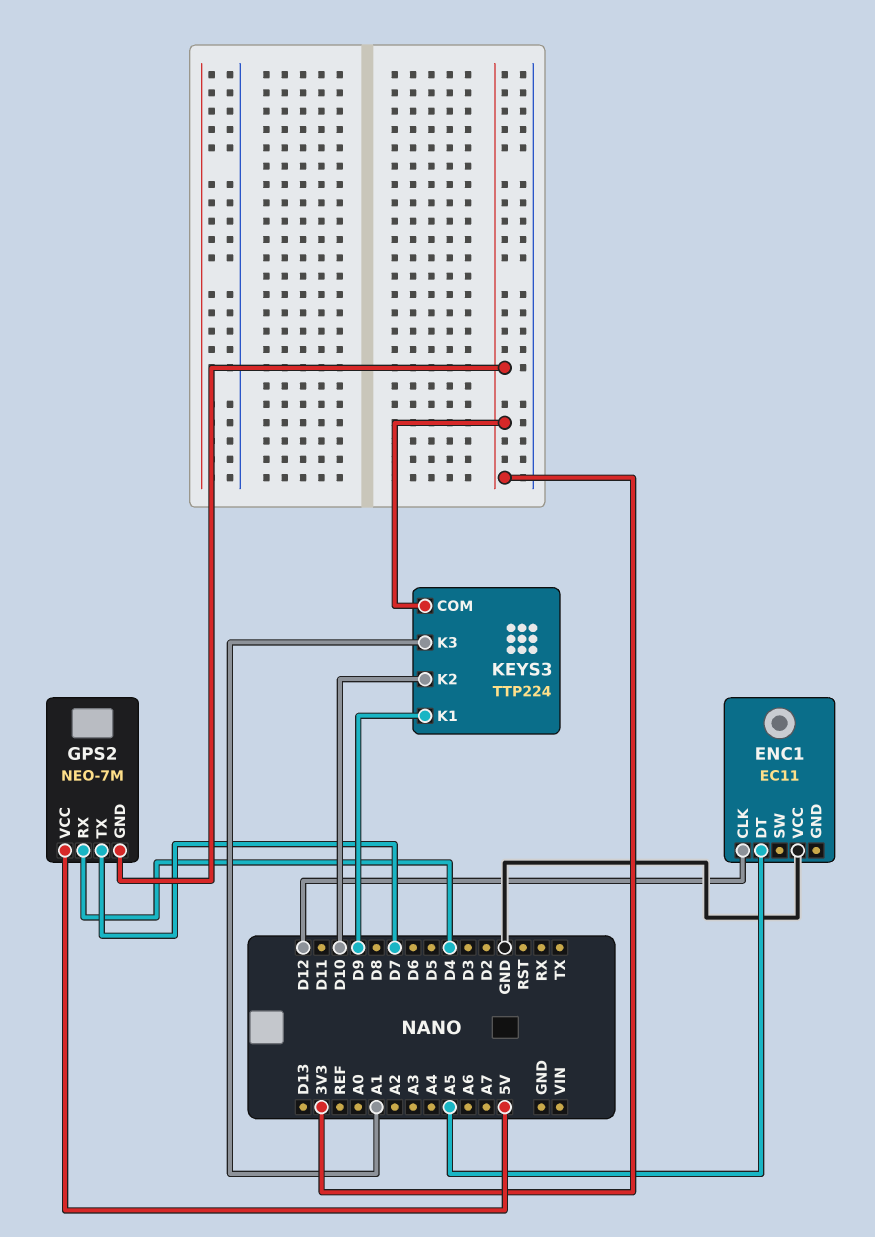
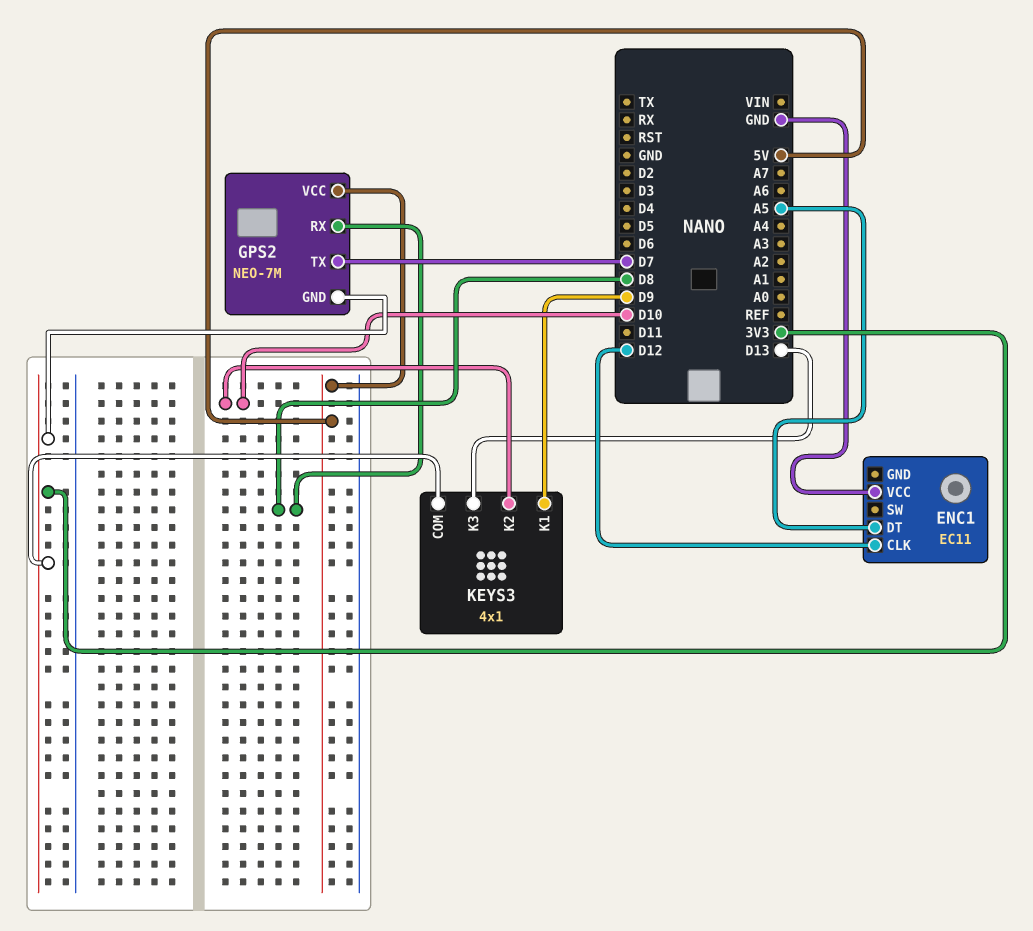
GPS2 pin RX: D4 -> D8
KEYS3: TTP224 -> 4x1
KEYS3 pin K3: A1 -> D13

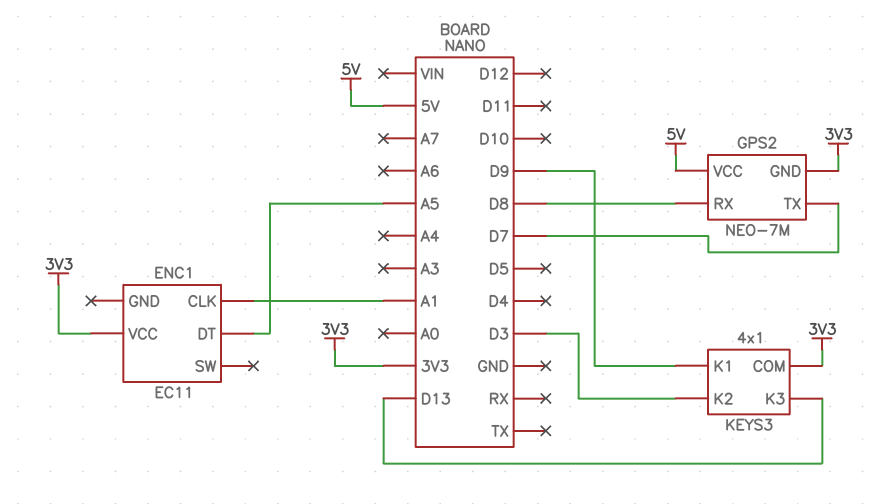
ENC1 pin CLK: D12 -> A1
ENC1 pin VCC: GND -> 3V3
KEYS3 pin K2: D10 -> D3

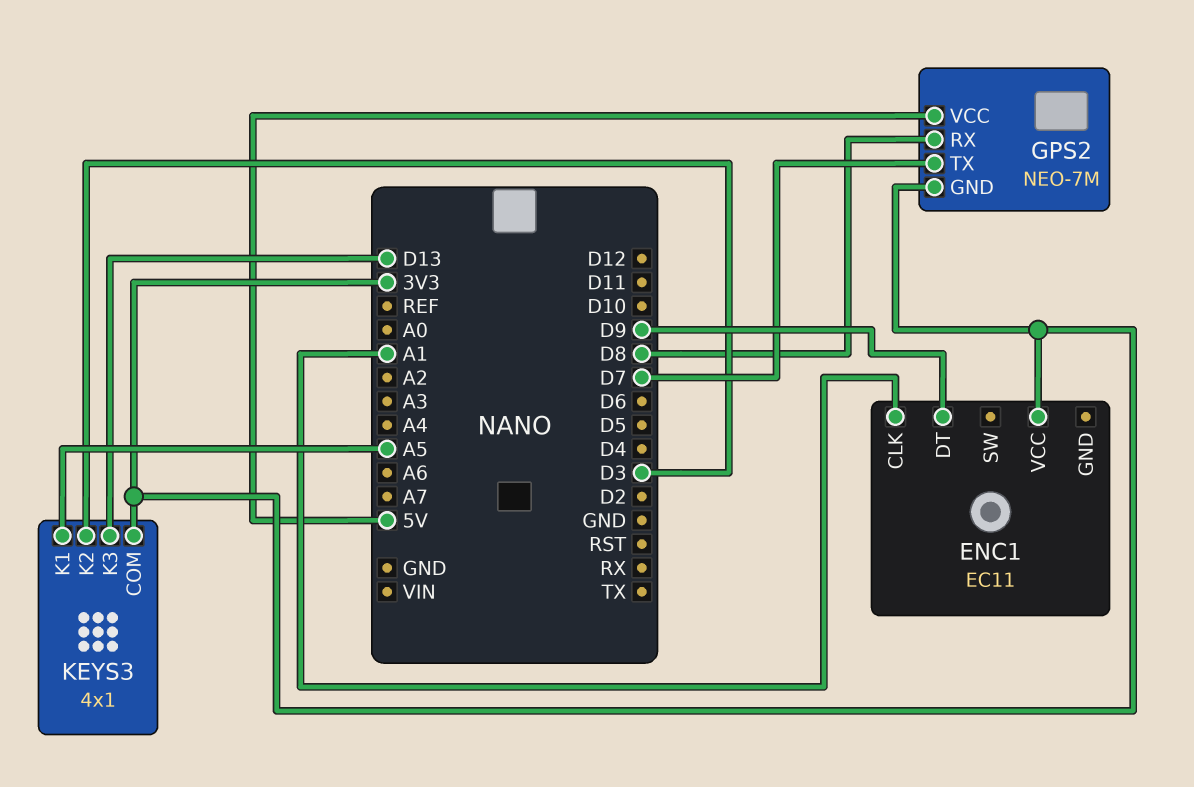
ENC1 pin DT: A5 -> D9
KEYS3 pin K1: D9 -> A5

